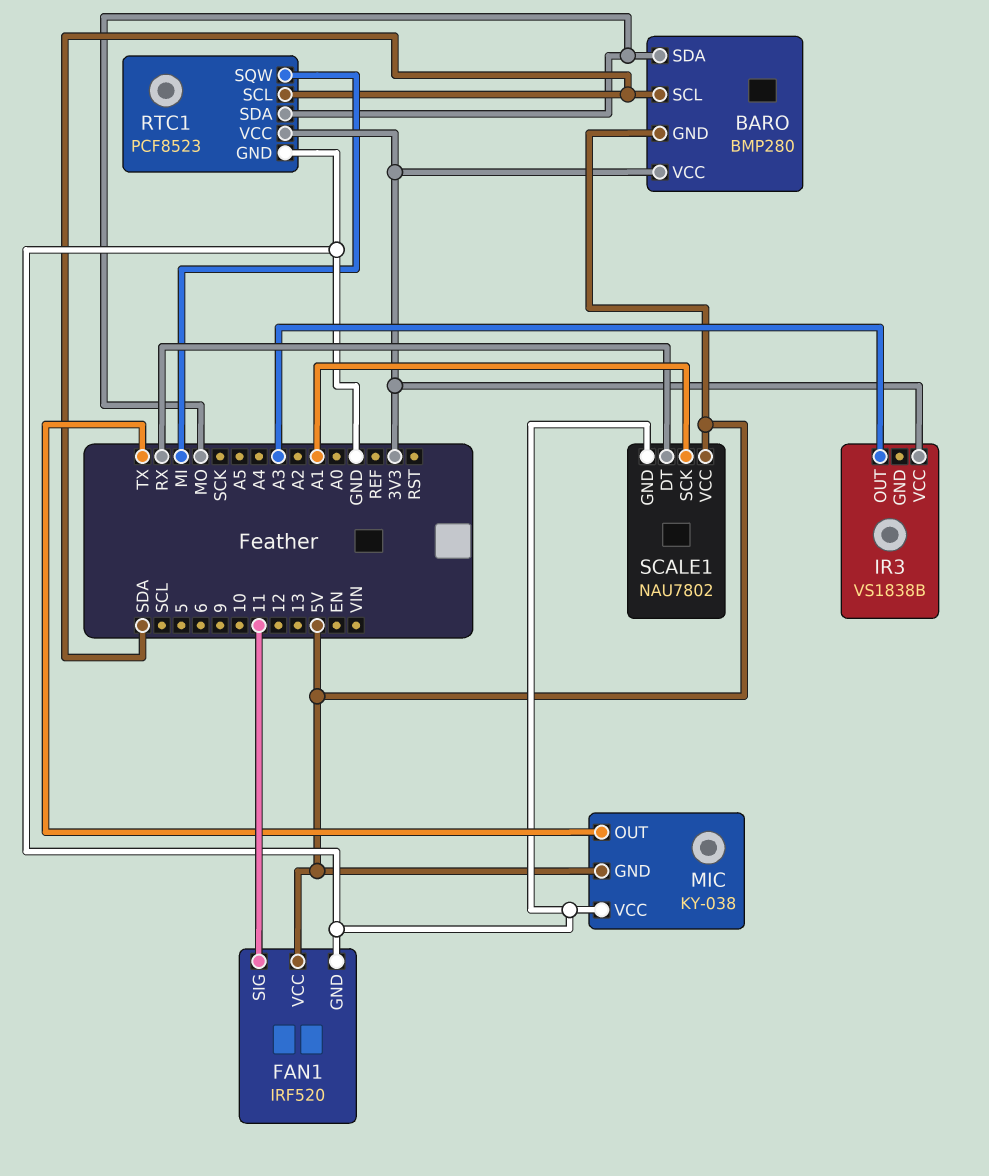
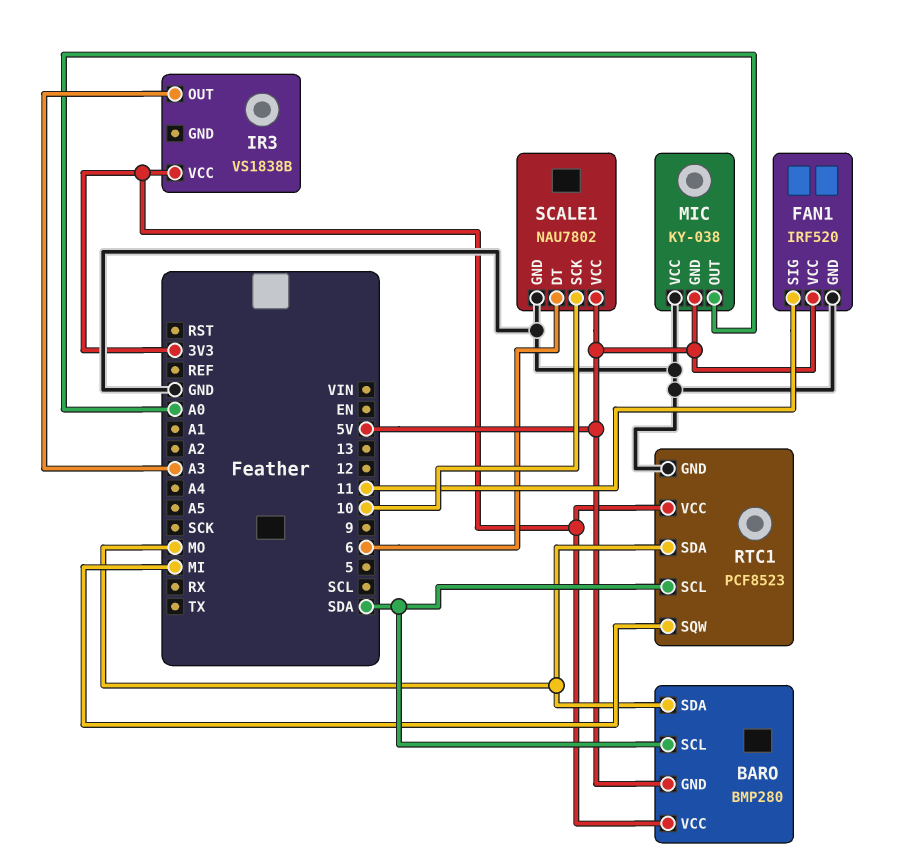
MIC pin OUT: TX -> A0
SCALE1 pin DT: RX -> 6
SCALE1 pin SCK: A1 -> 10

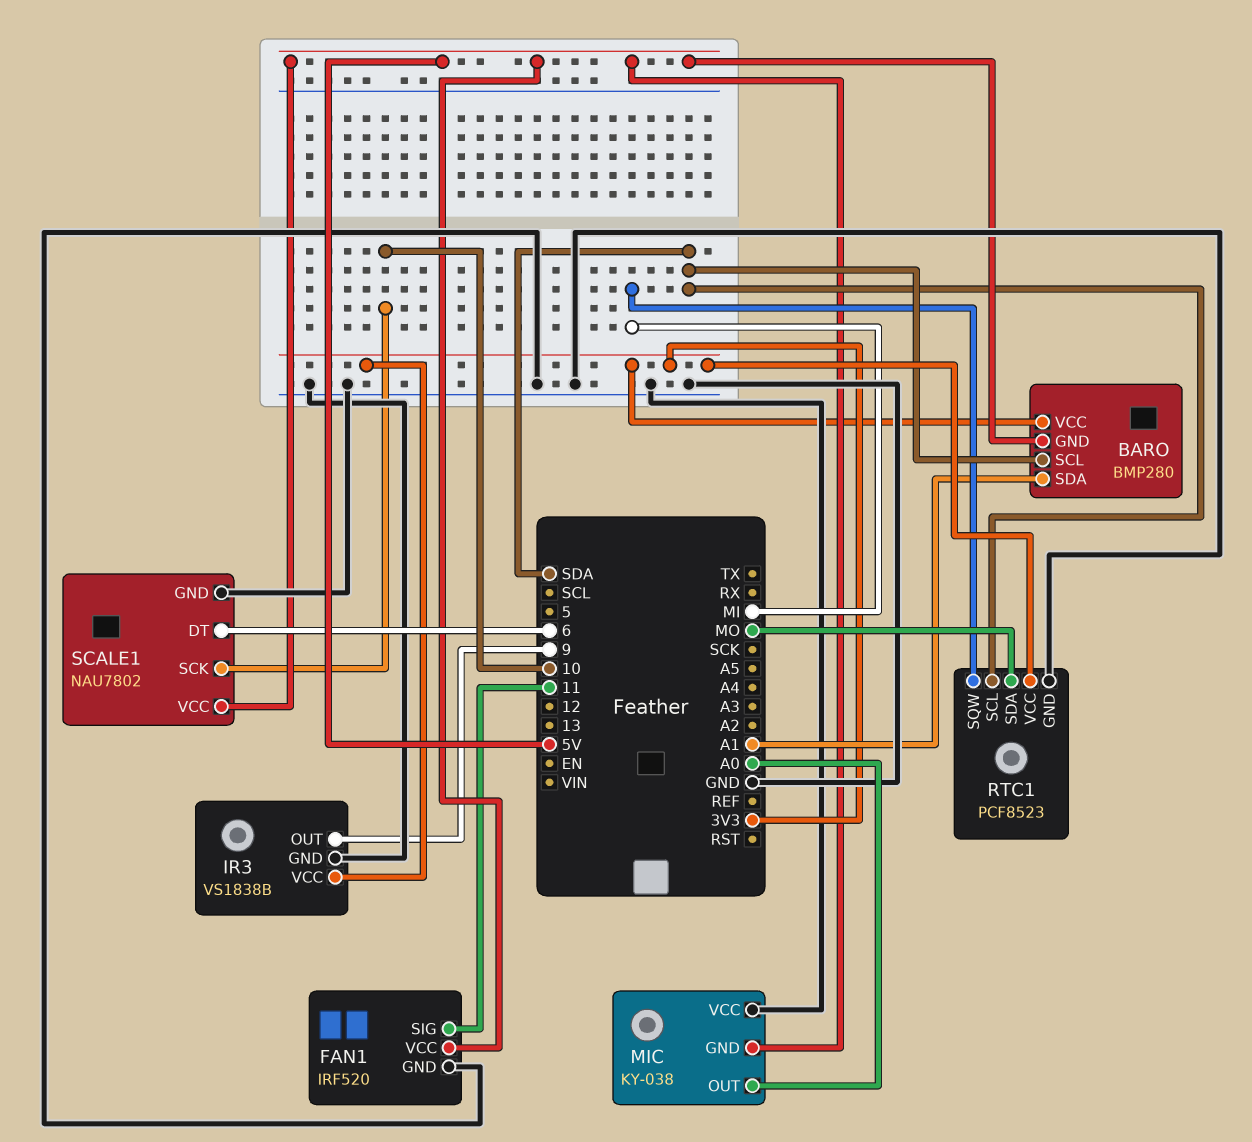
BARO pin SDA: MO -> A1
IR3 pin GND: none -> GND
IR3 pin OUT: A3 -> 9

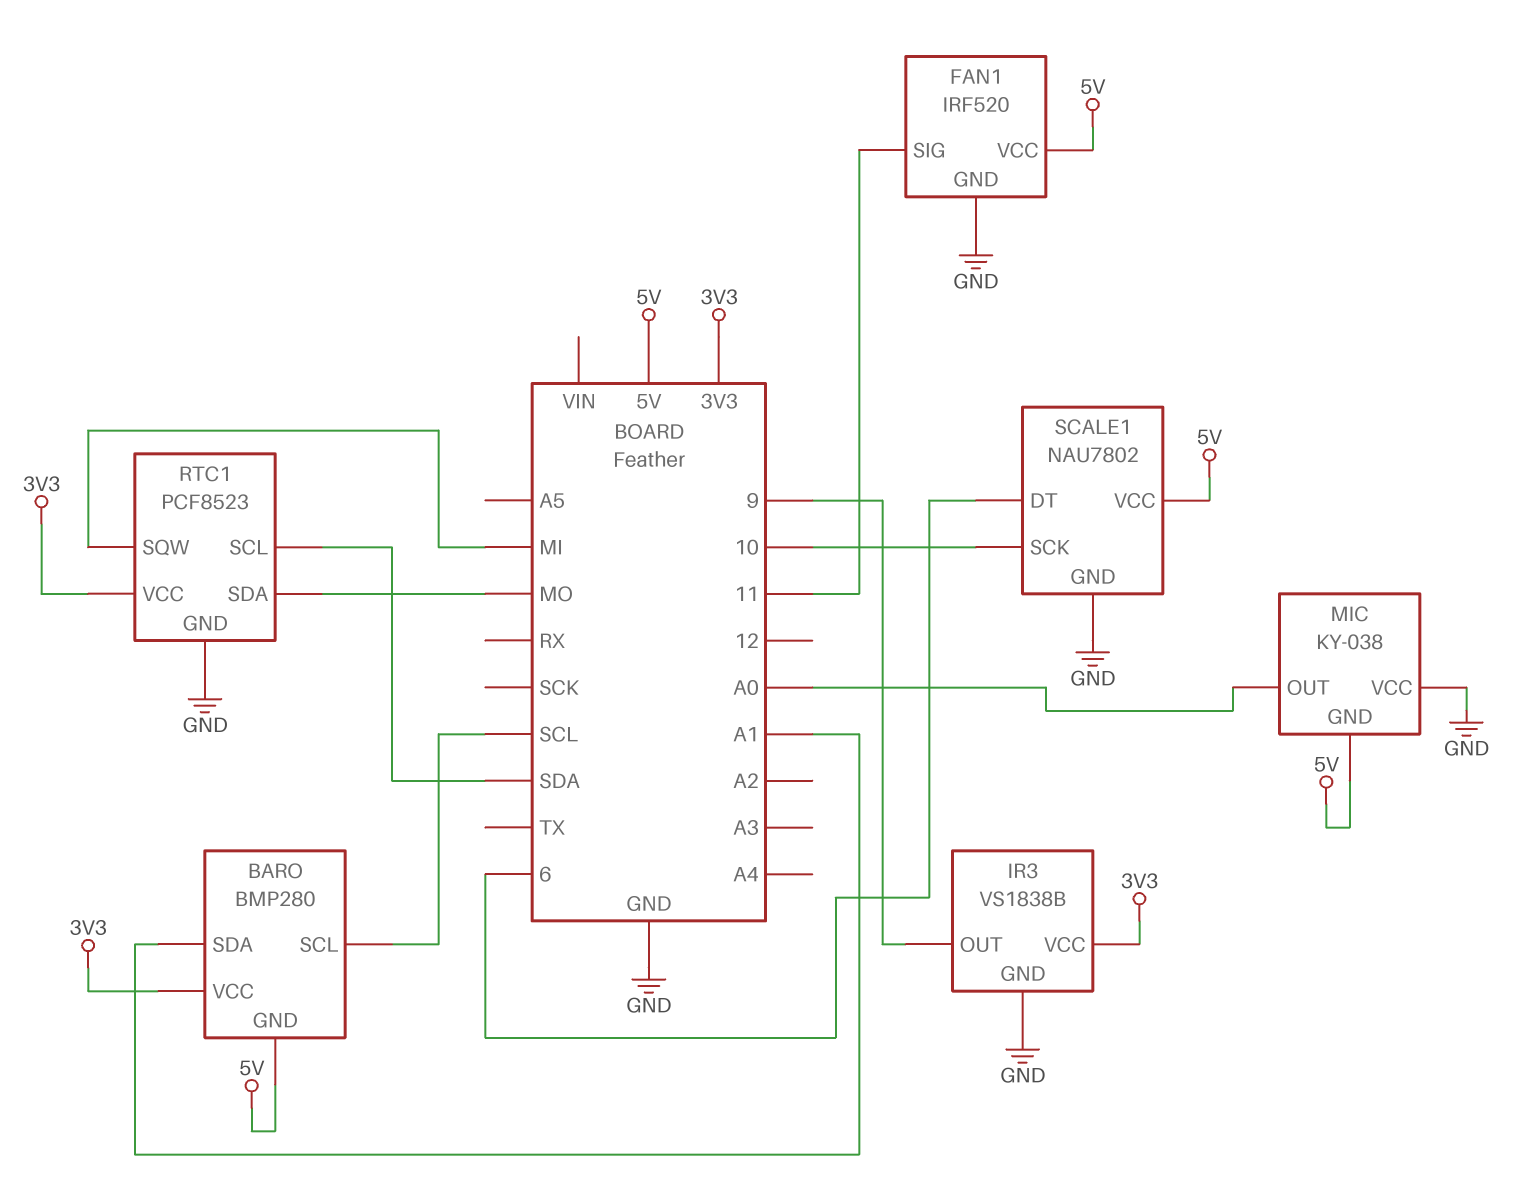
BARO pin SCL: SDA -> SCL

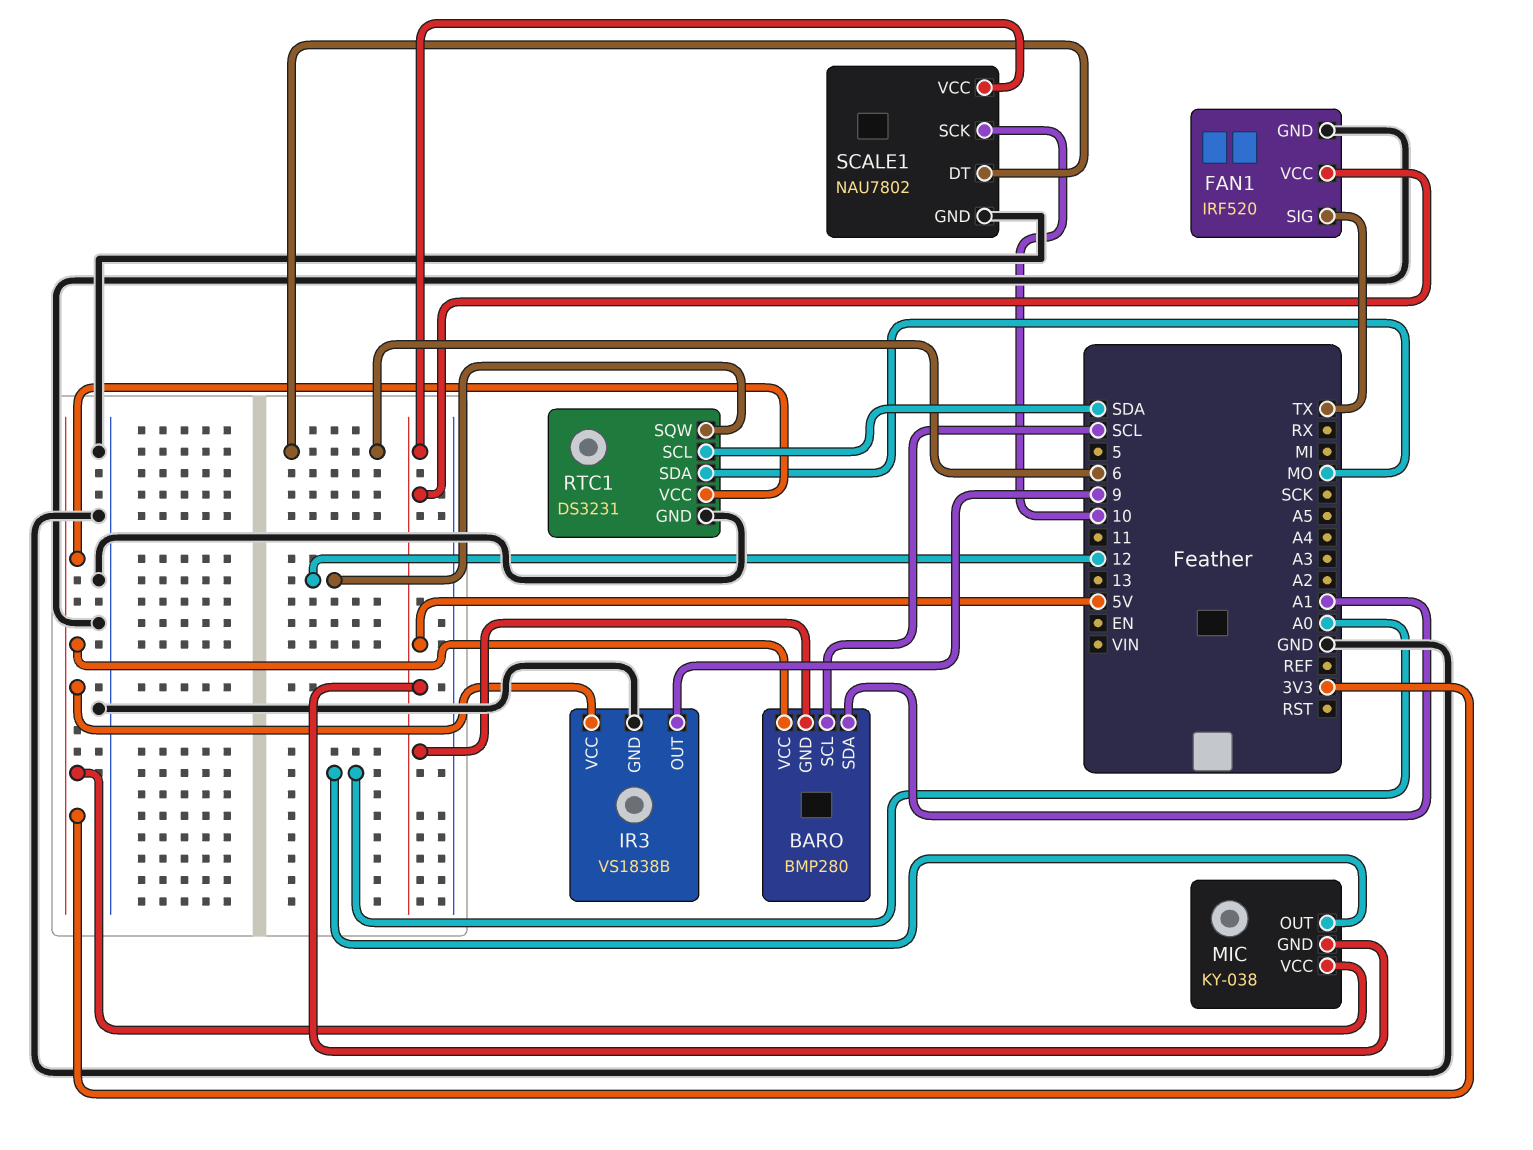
FAN1 pin SIG: 11 -> TX
MIC pin VCC: GND -> 3V3
RTC1: PCF8523 -> DS3231
RTC1 pin SQW: MI -> 12

